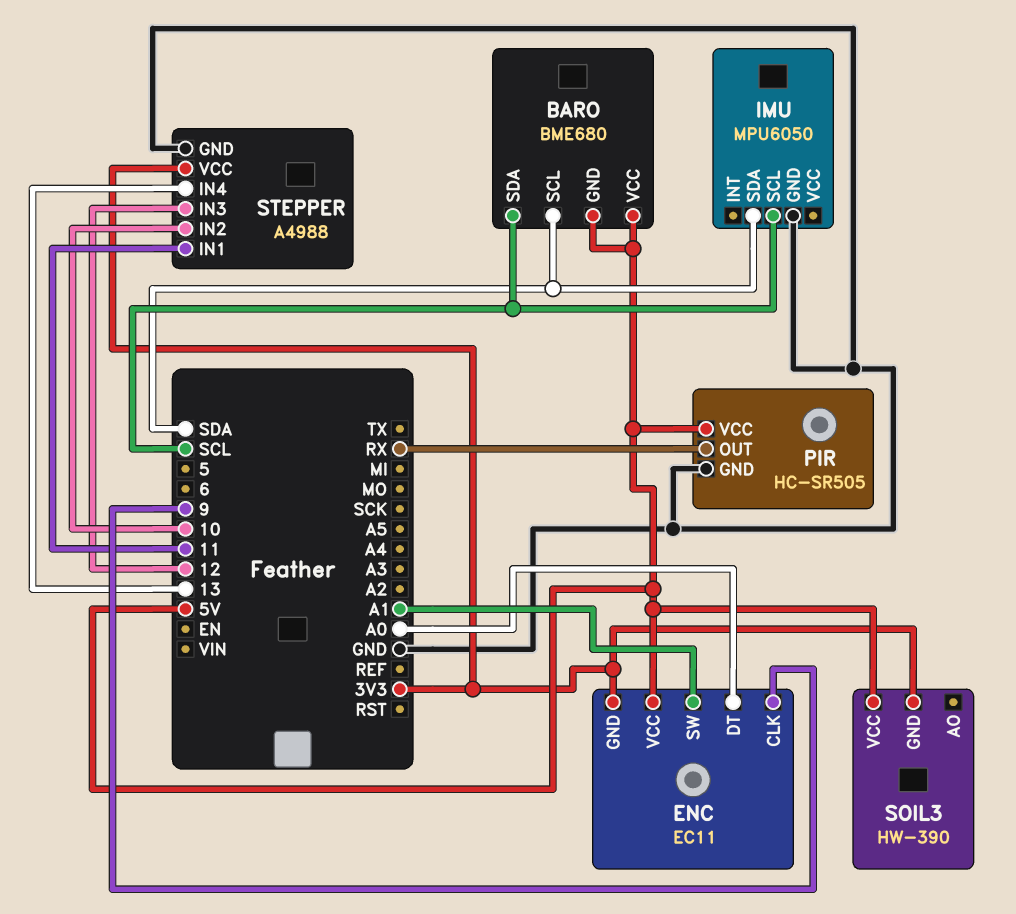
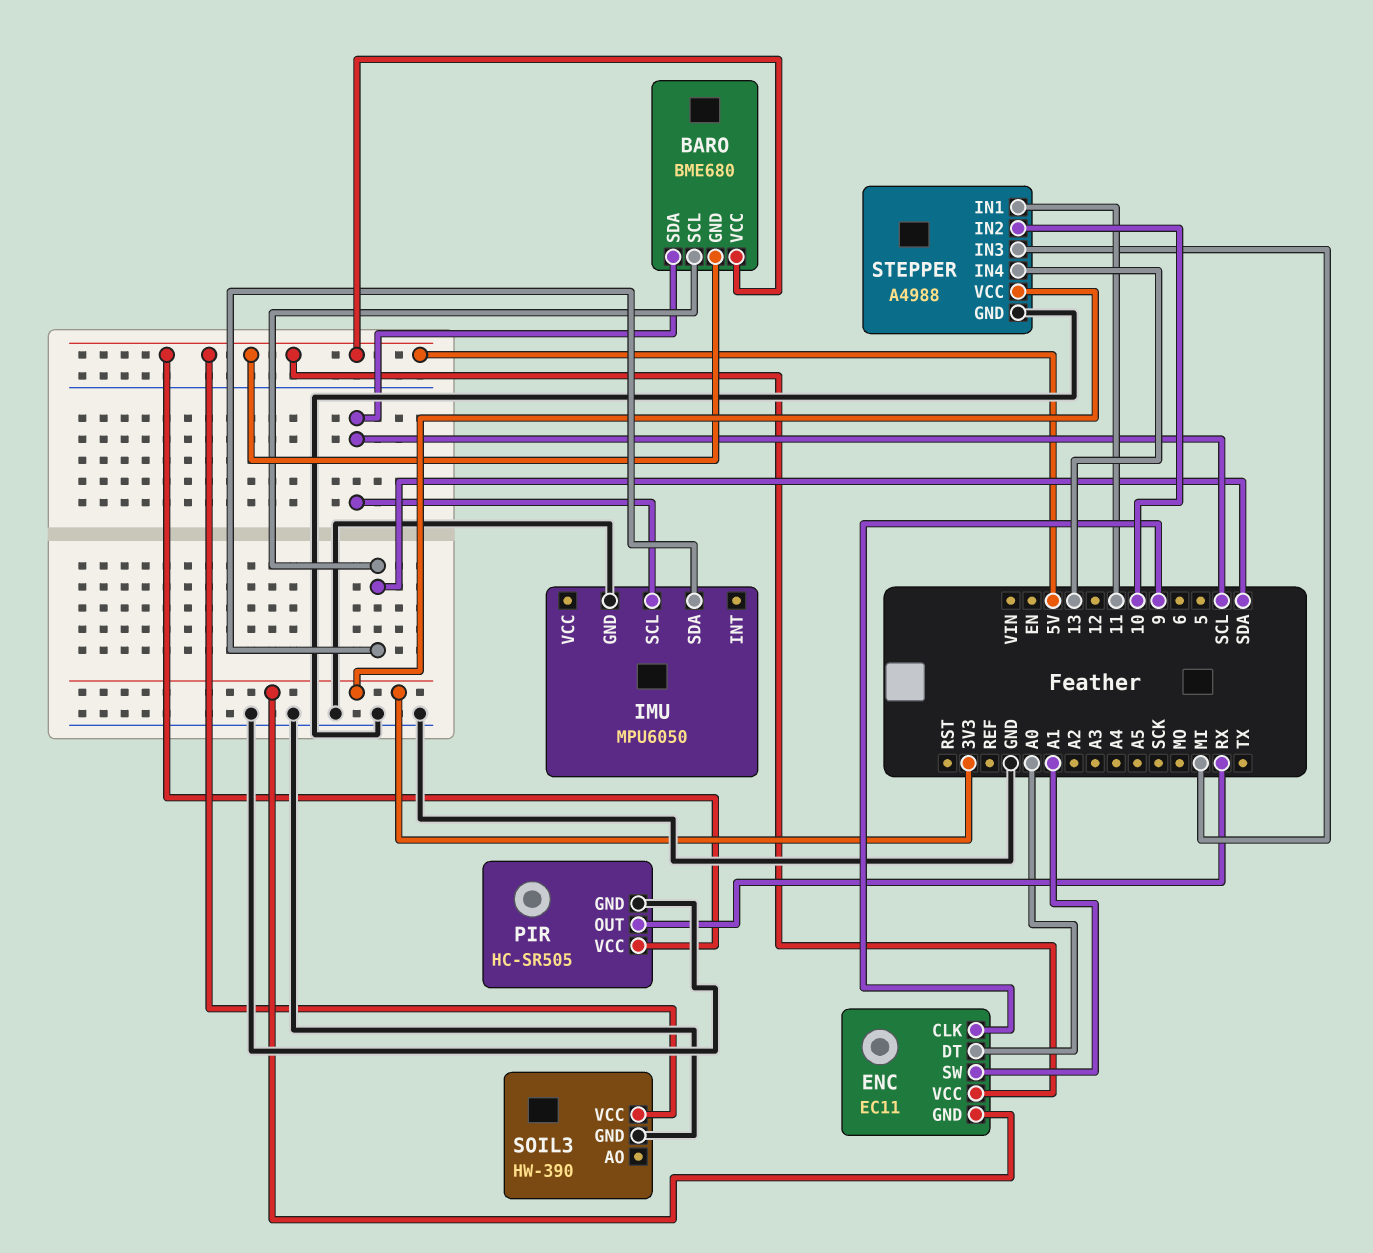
SOIL3 pin GND: 3V3 -> GND
STEPPER pin IN3: 12 -> MI

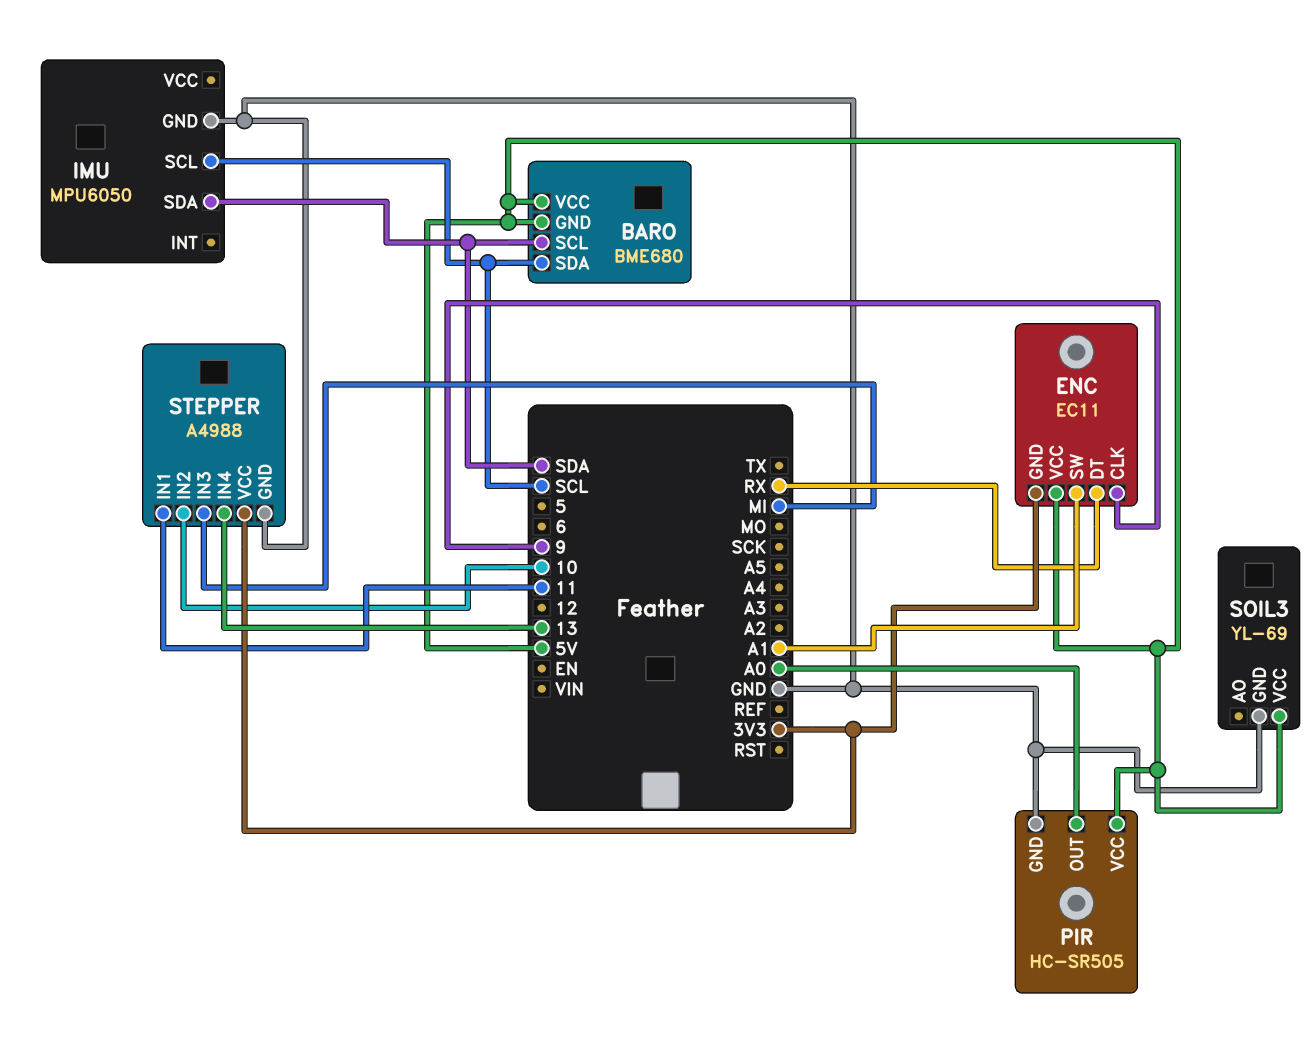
ENC pin DT: A0 -> RX
PIR pin OUT: RX -> A0
SOIL3: HW-390 -> YL-69

